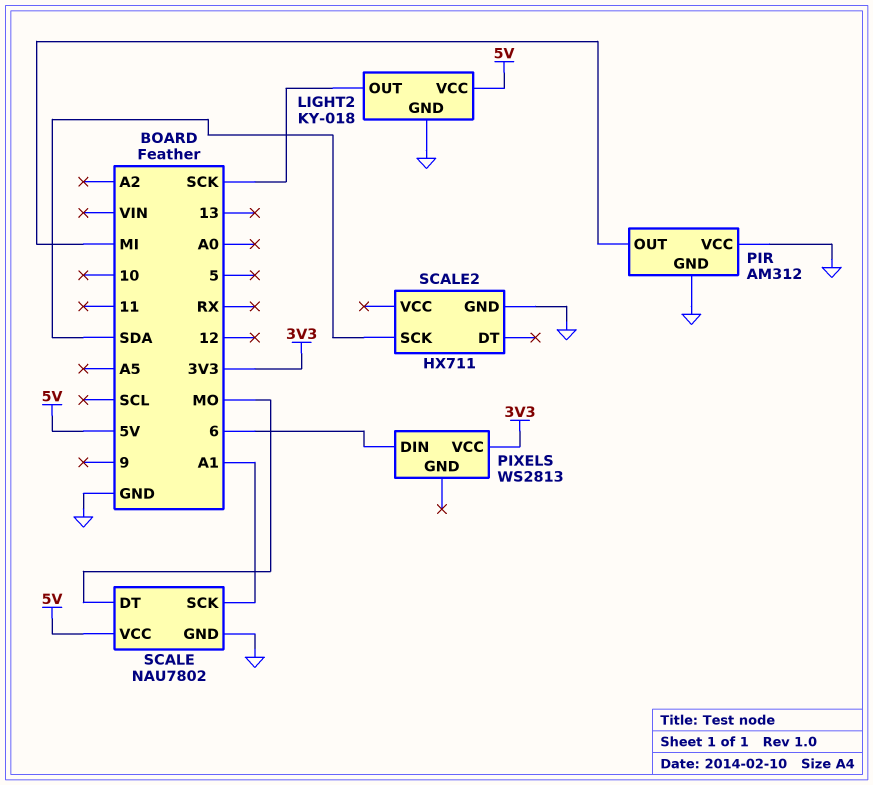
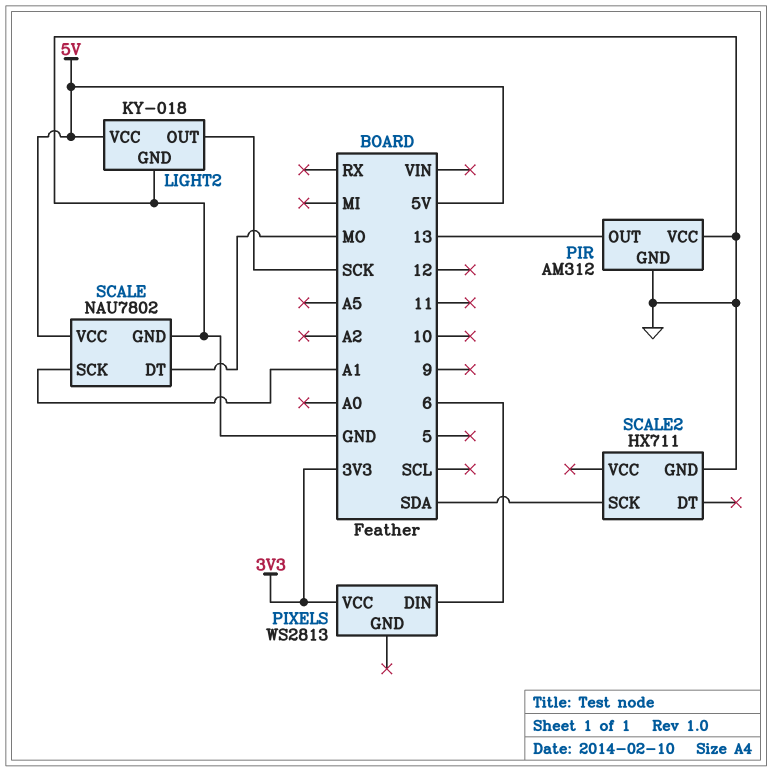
PIR pin OUT: MI -> 13

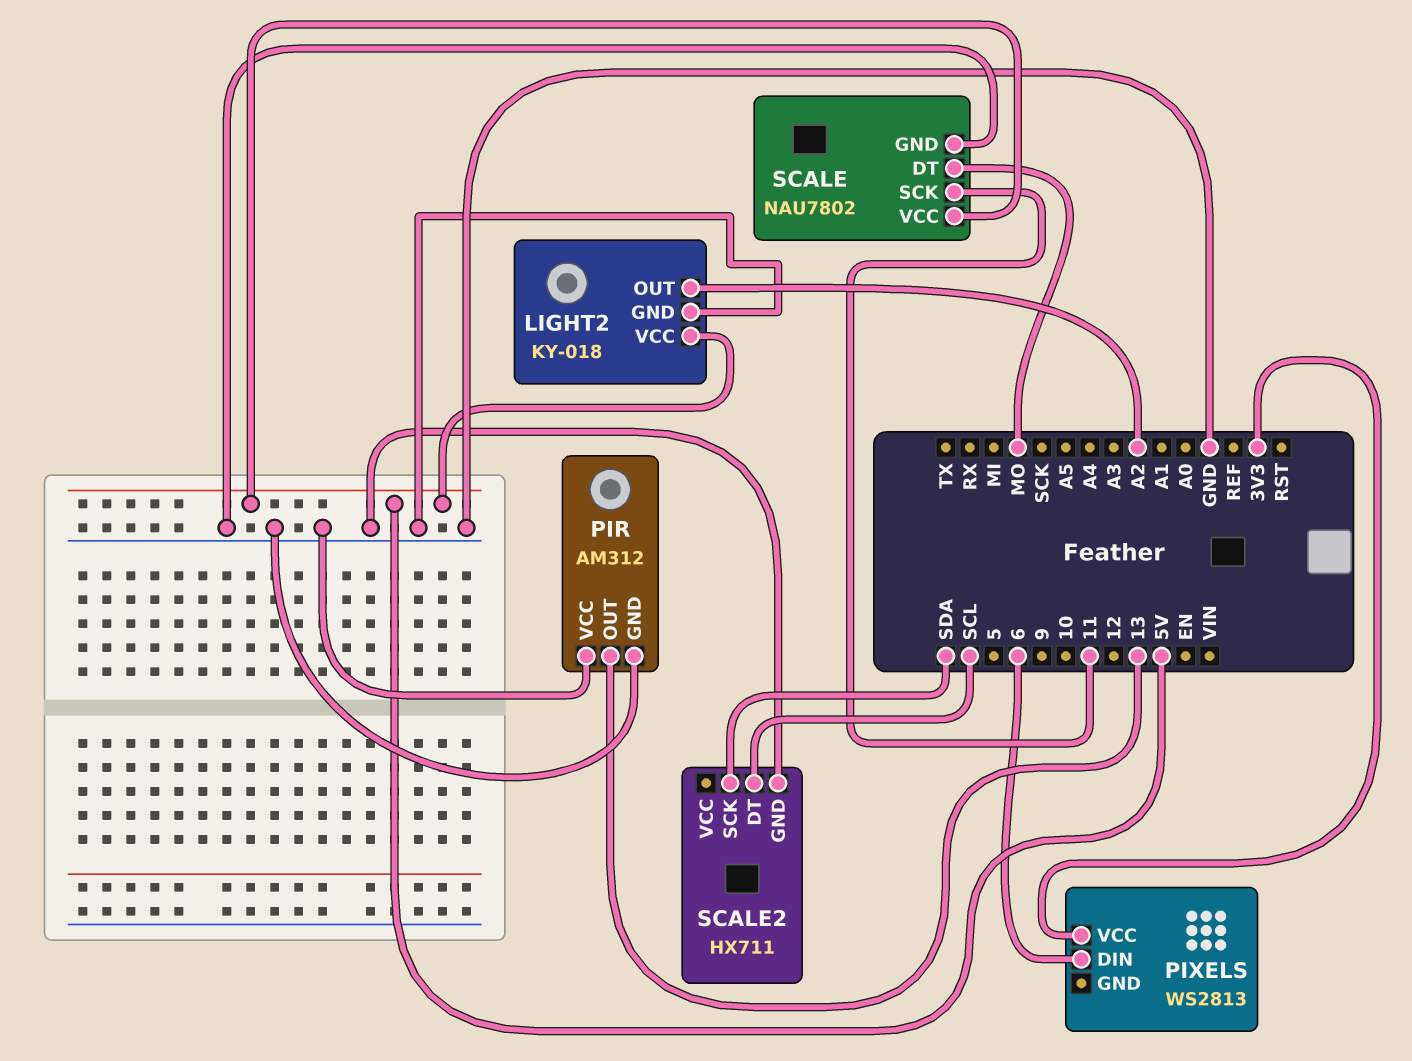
LIGHT2 pin OUT: SCK -> A2
SCALE pin SCK: A1 -> 11
SCALE2 pin DT: none -> SCL

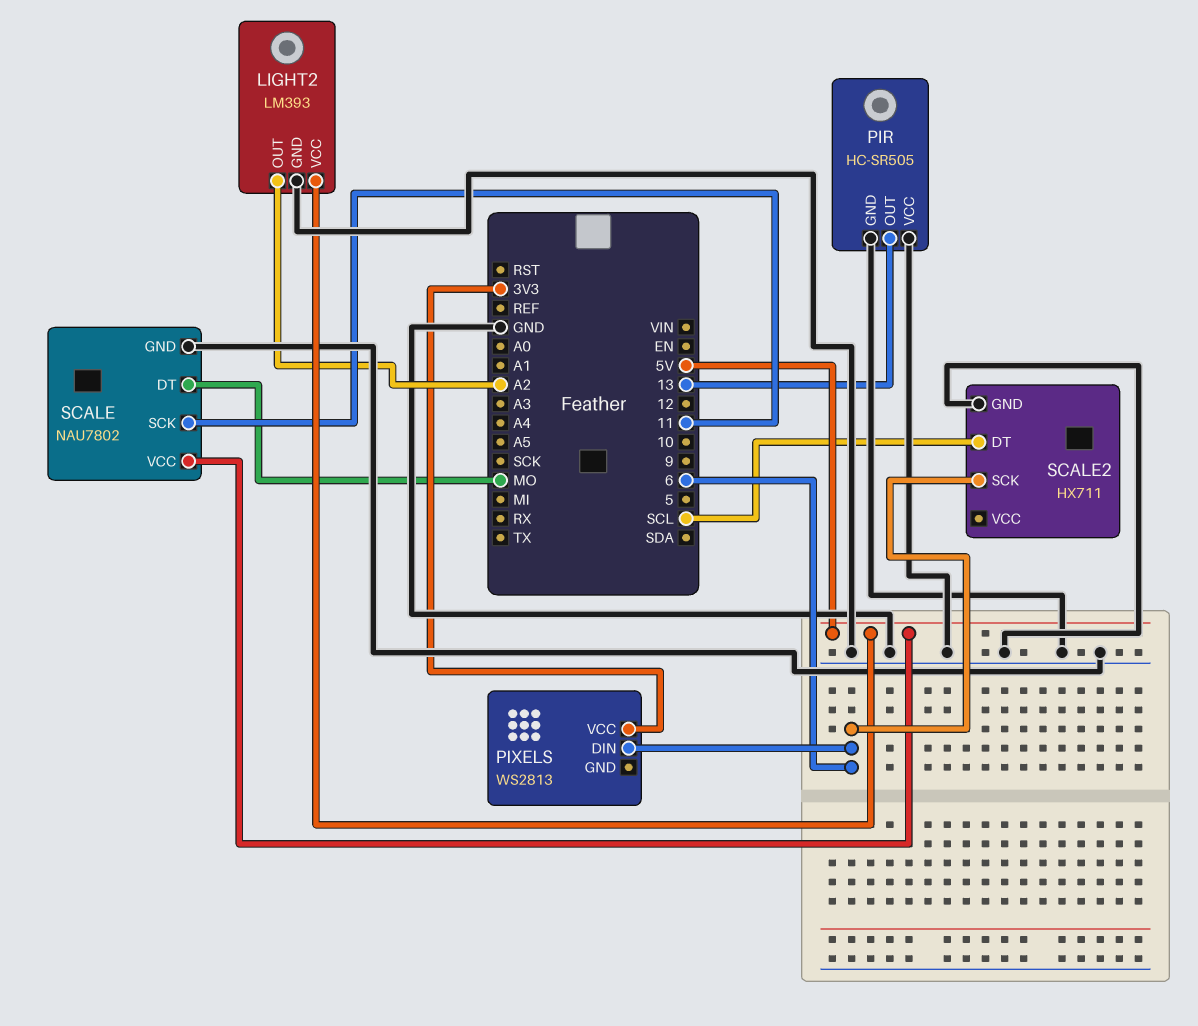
LIGHT2: KY-018 -> LM393
PIR: AM312 -> HC-SR505
SCALE2 pin SCK: SDA -> 6

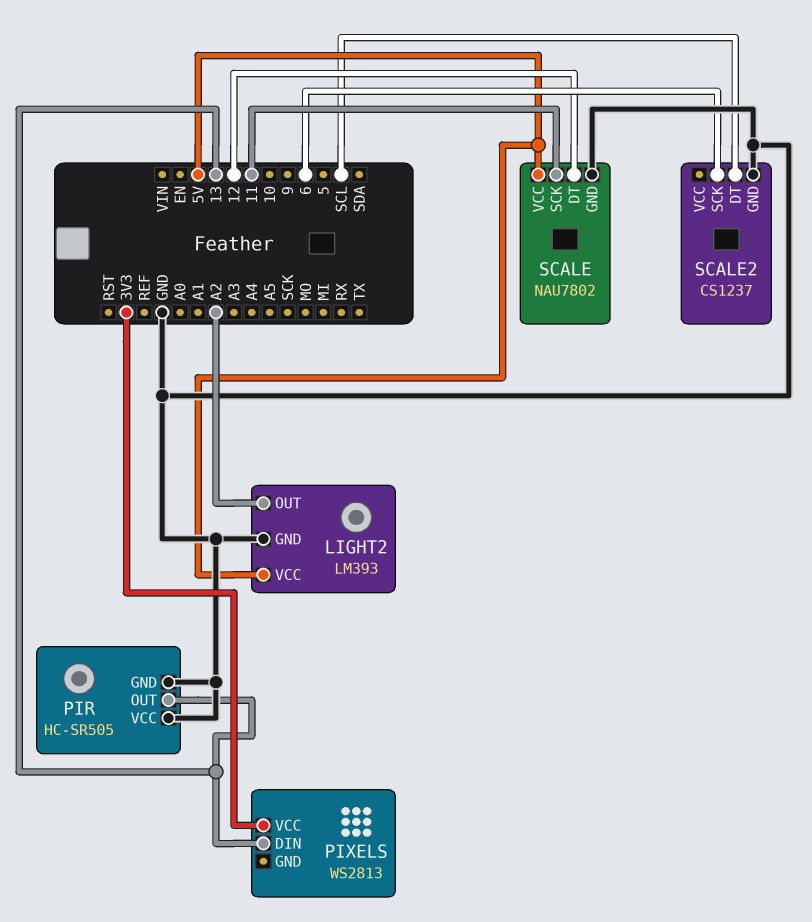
PIXELS pin DIN: 6 -> 13
SCALE pin DT: MO -> 12
SCALE2: HX711 -> CS1237

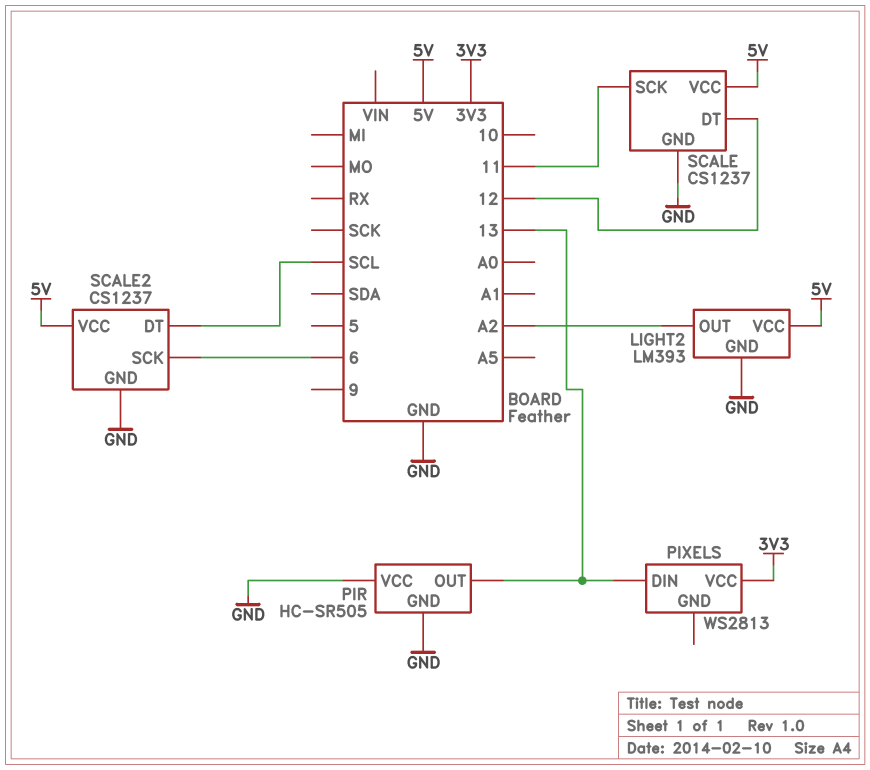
SCALE: NAU7802 -> CS1237
SCALE2 pin VCC: none -> 5V

